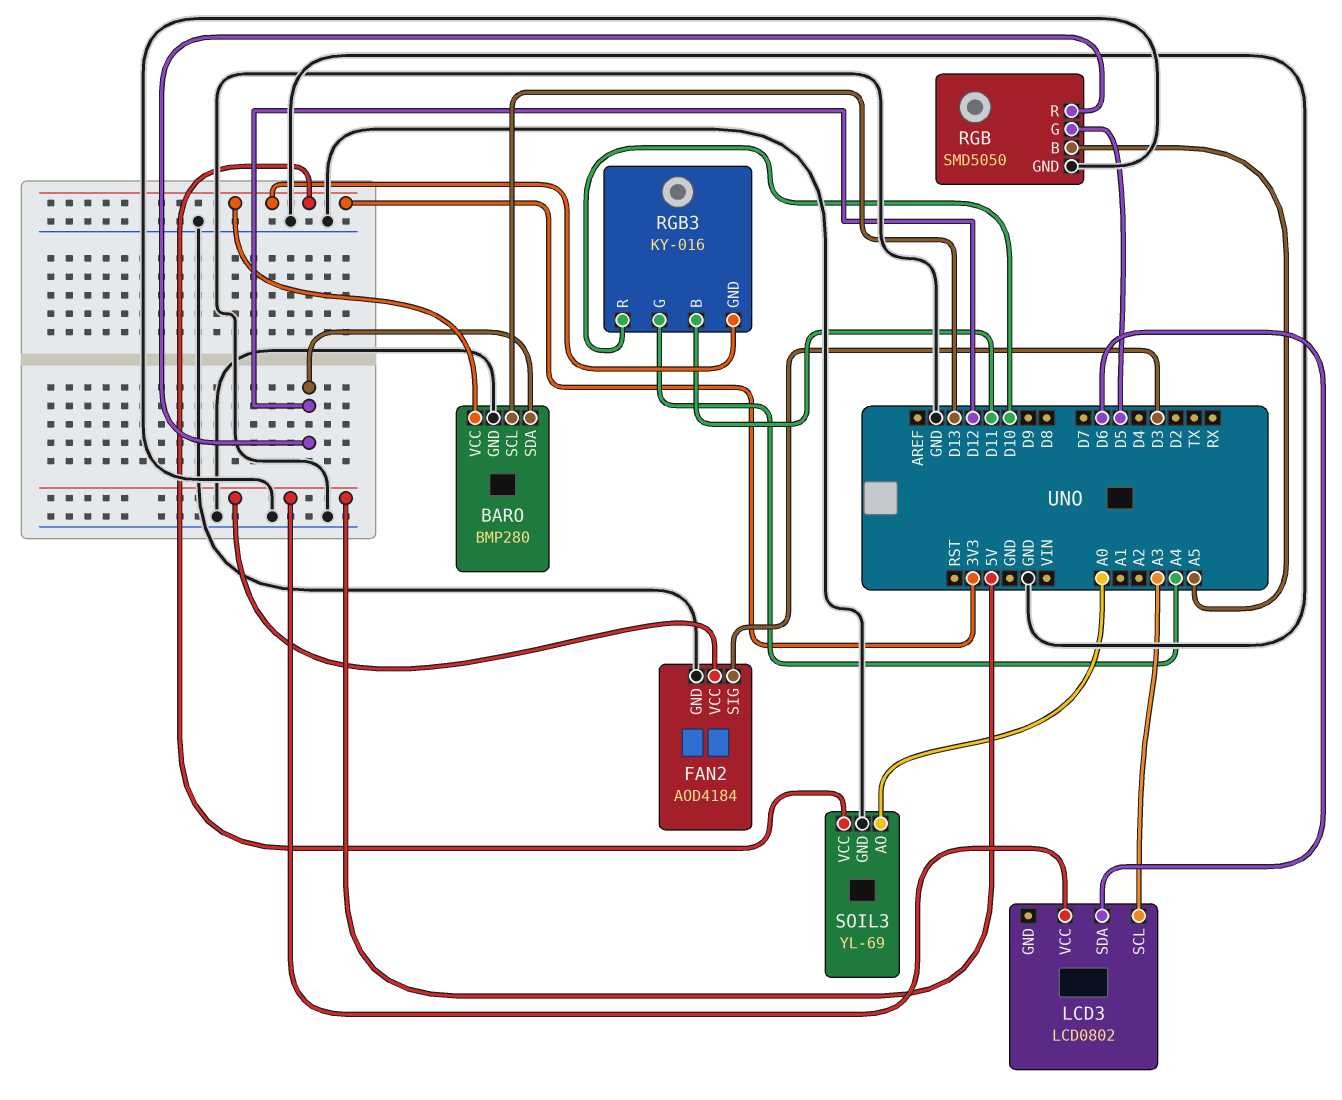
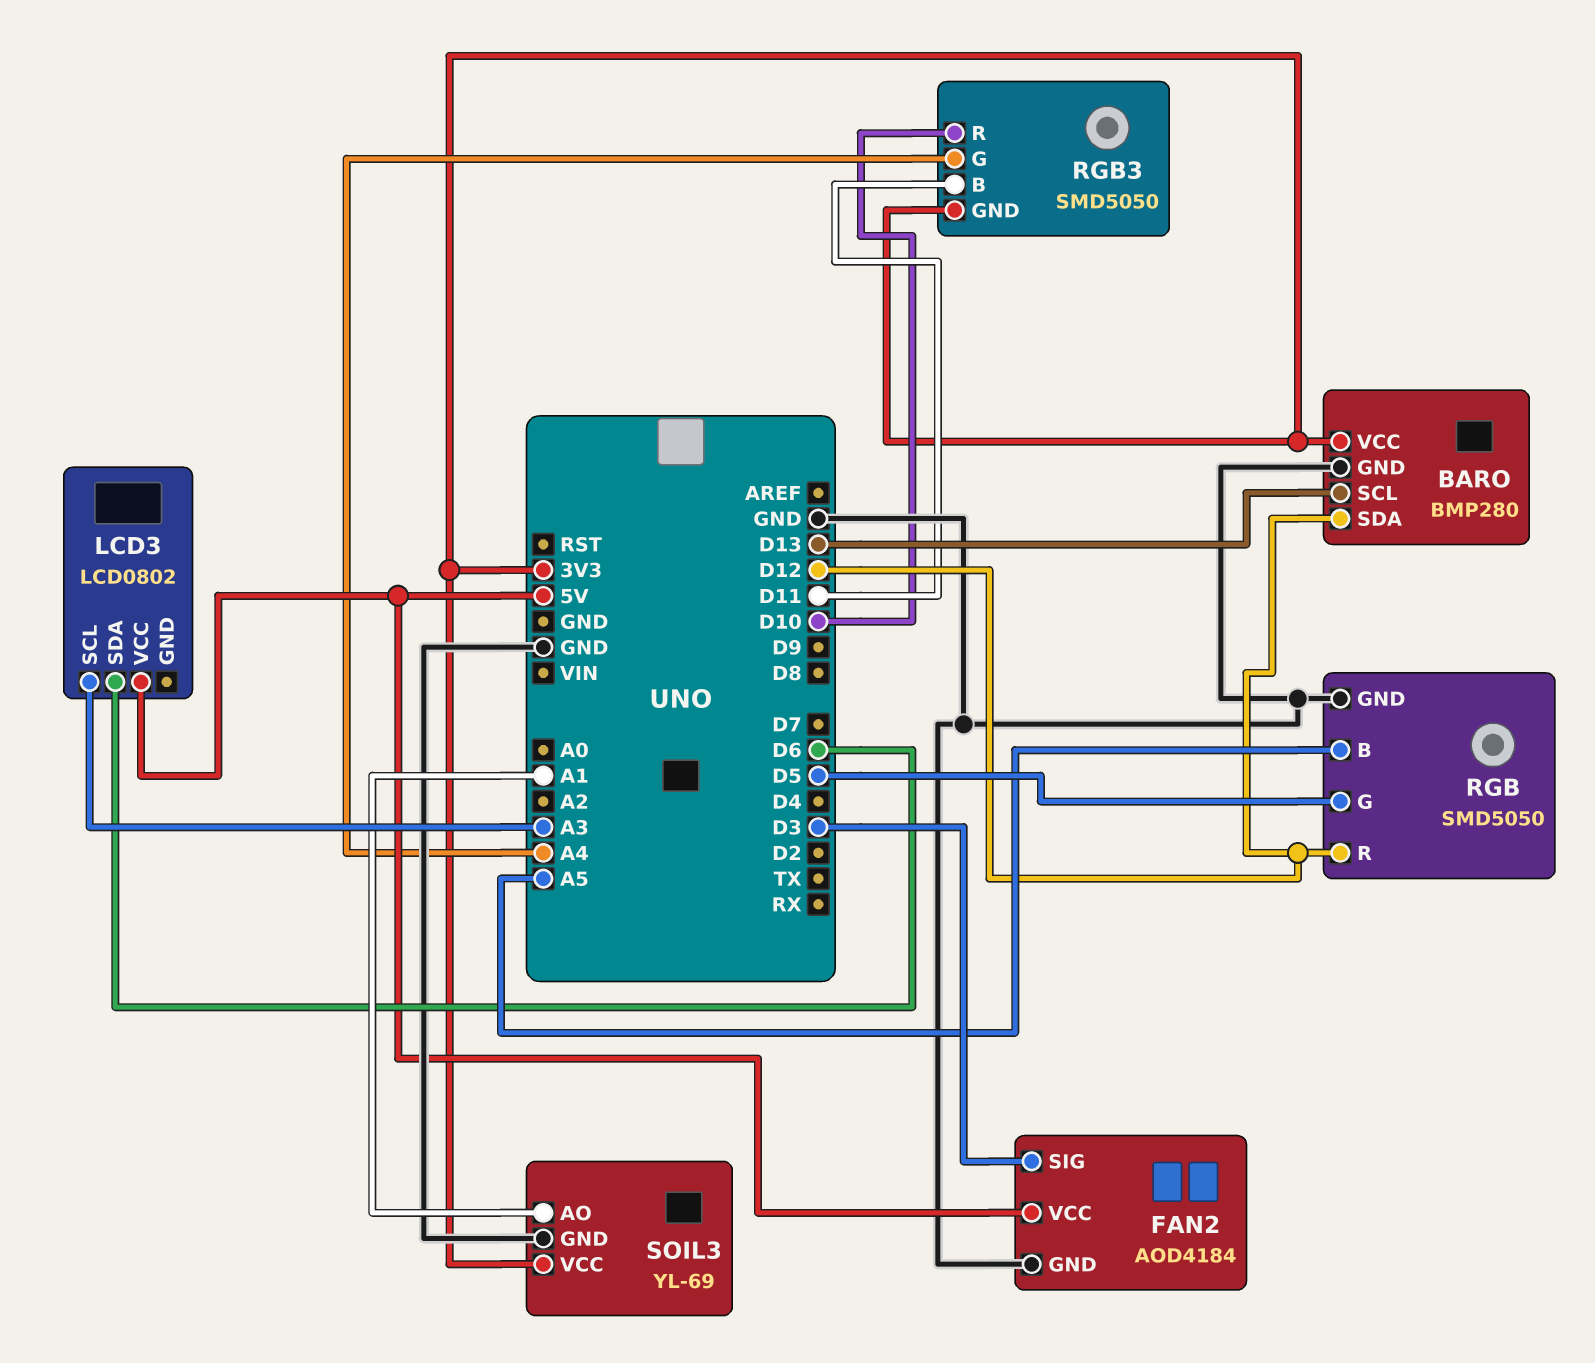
RGB3: KY-016 -> SMD5050
SOIL3 pin AO: A0 -> A1

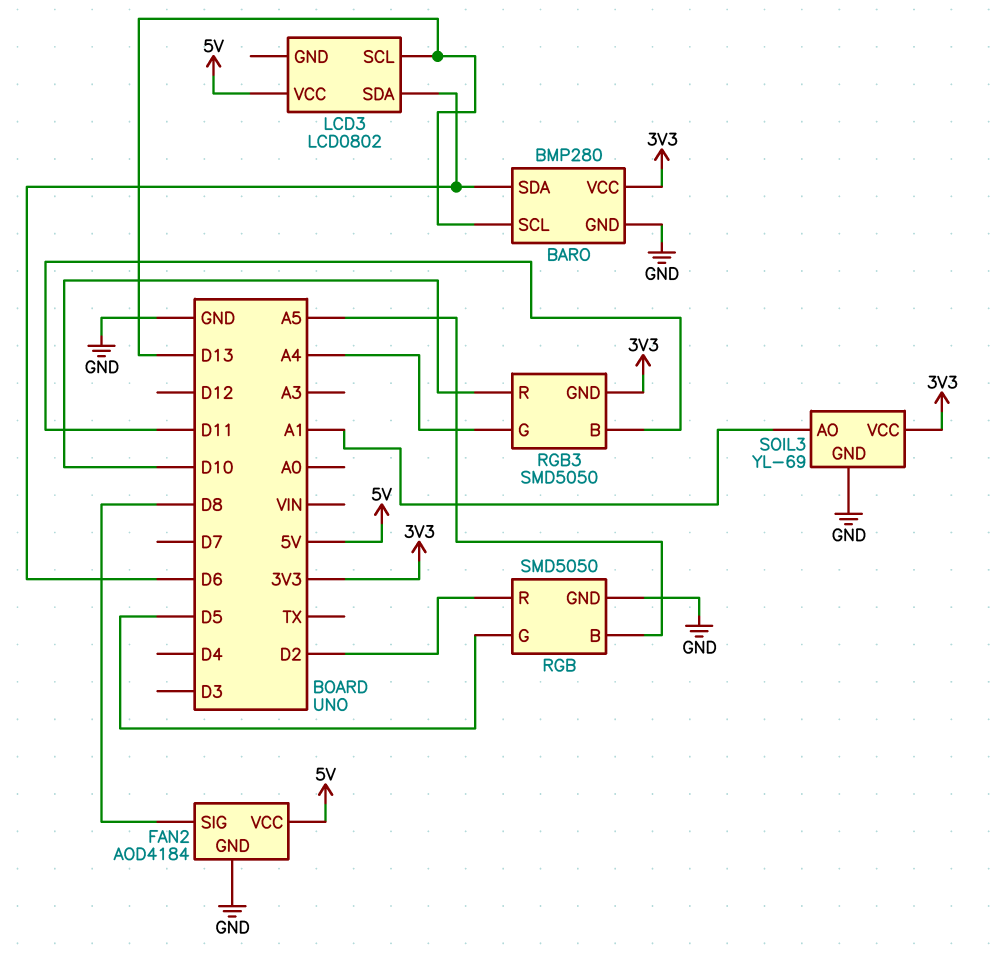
BARO pin SDA: D12 -> D6
FAN2 pin SIG: D3 -> D8
LCD3 pin SCL: A3 -> D13
RGB pin R: D12 -> D2

